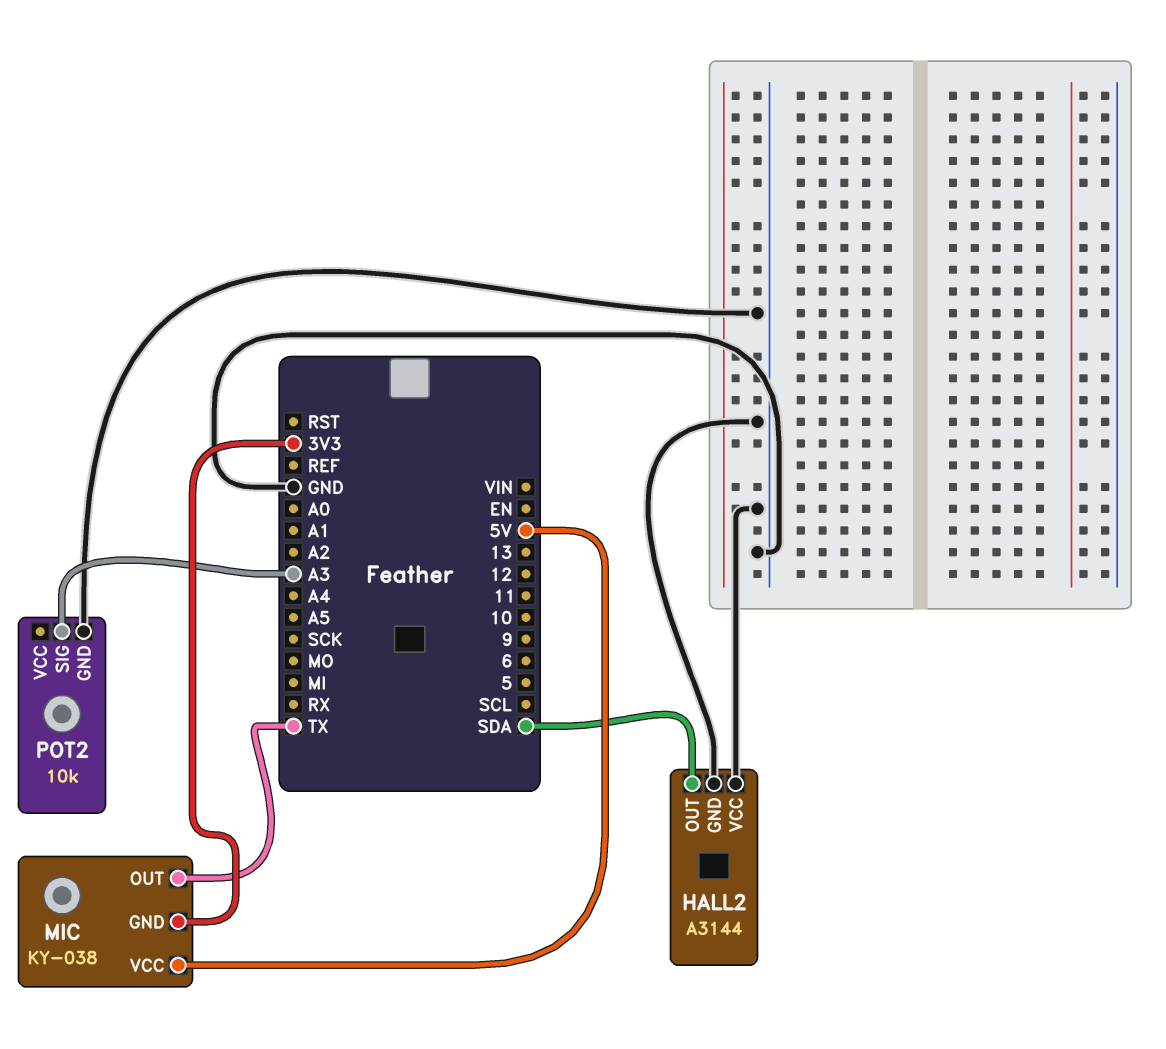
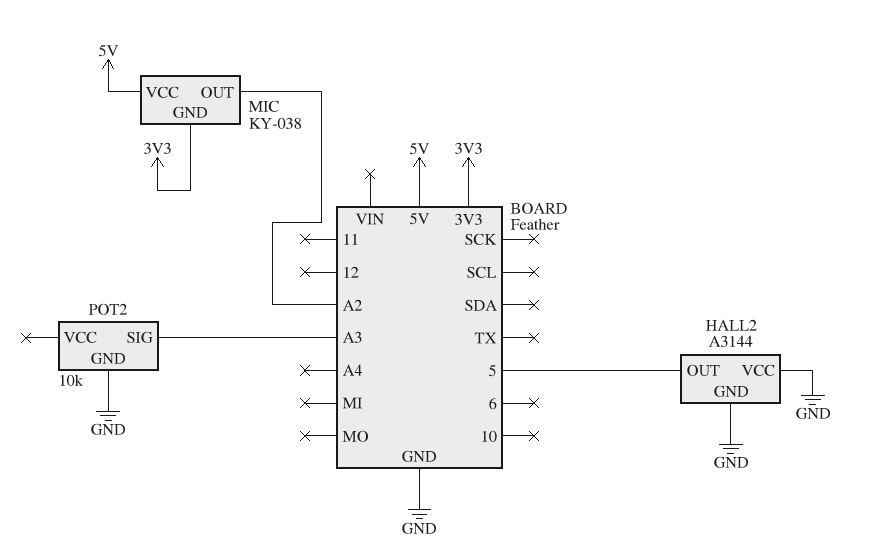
HALL2 pin OUT: SDA -> 5
MIC pin OUT: TX -> A2

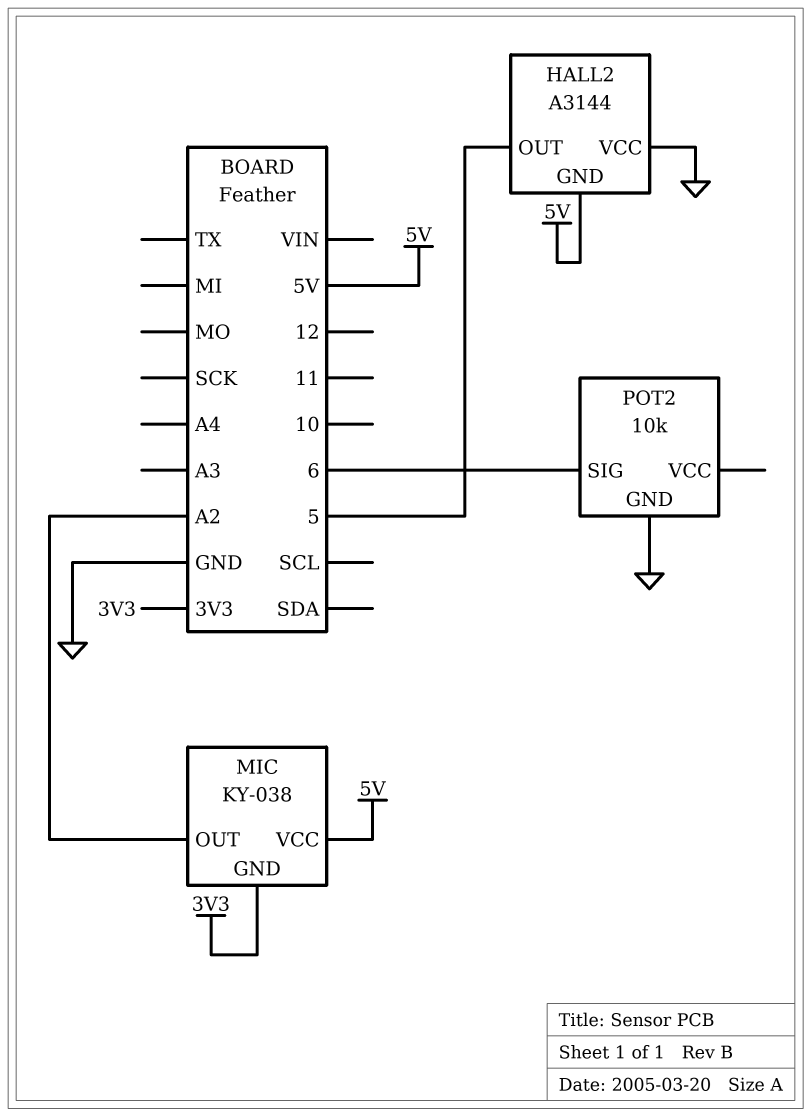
HALL2 pin GND: GND -> 5V
POT2 pin SIG: A3 -> 6

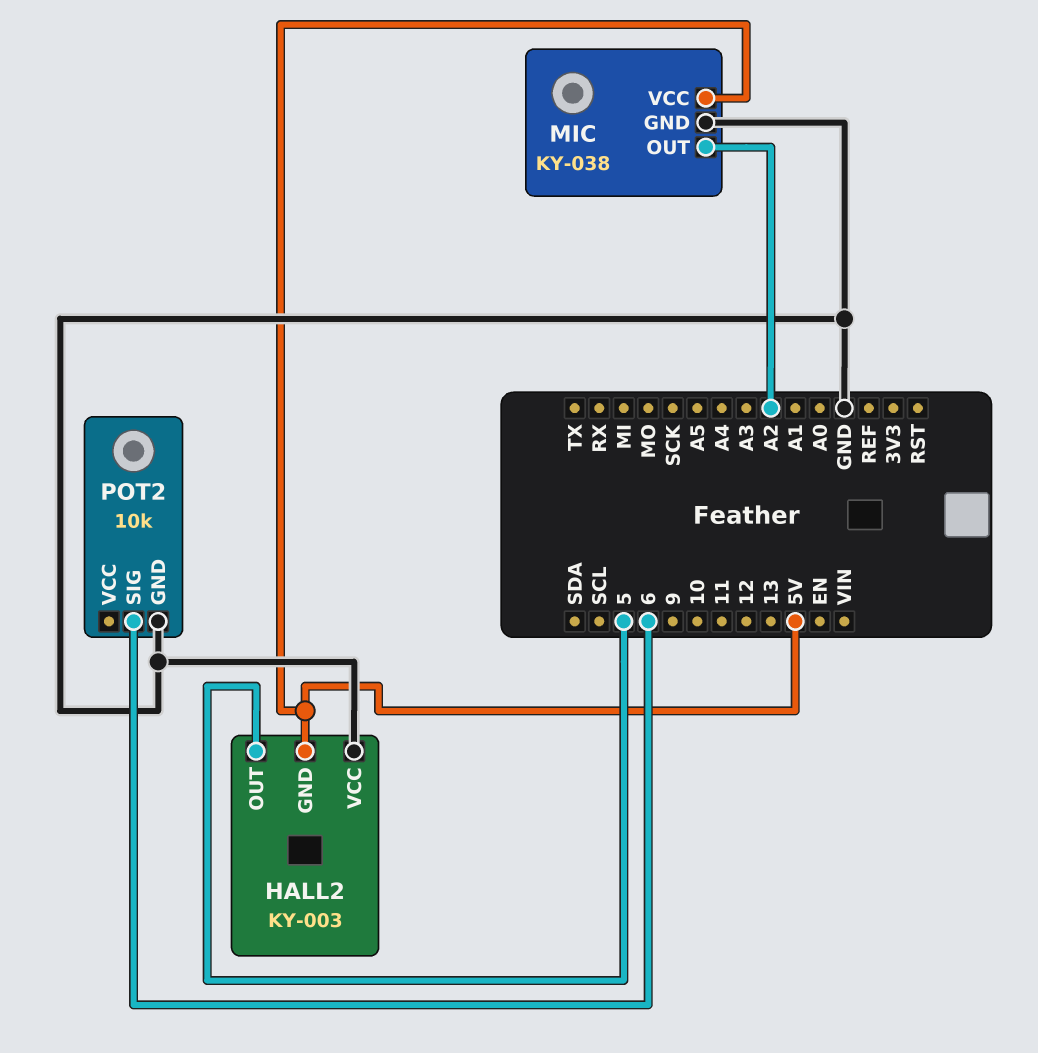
HALL2: A3144 -> KY-003
MIC pin GND: 3V3 -> GND

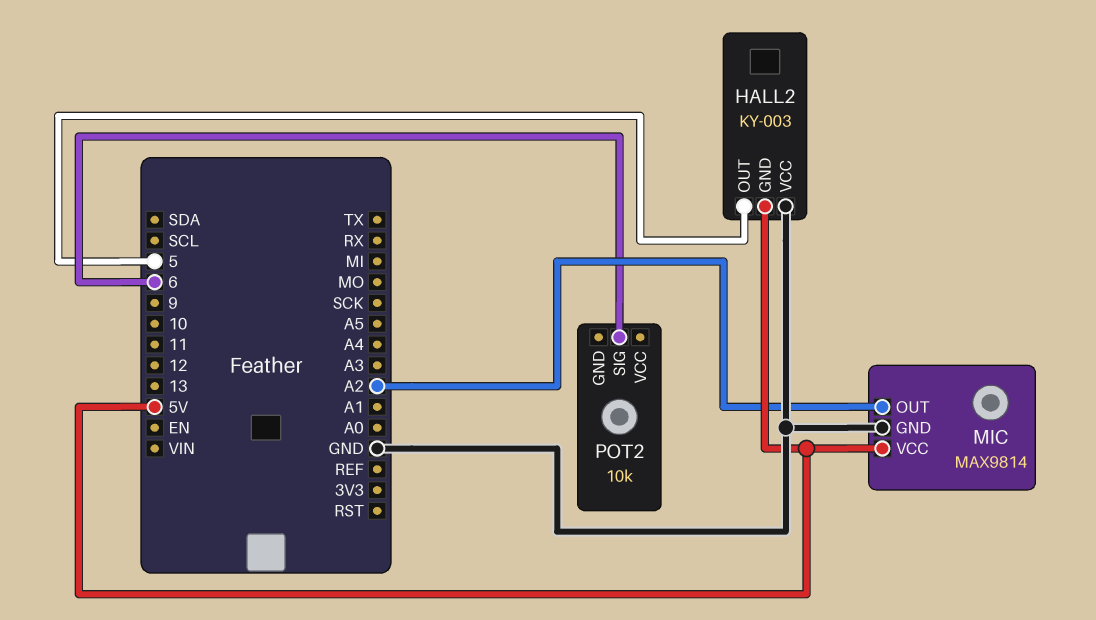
MIC: KY-038 -> MAX9814
POT2 pin GND: GND -> none

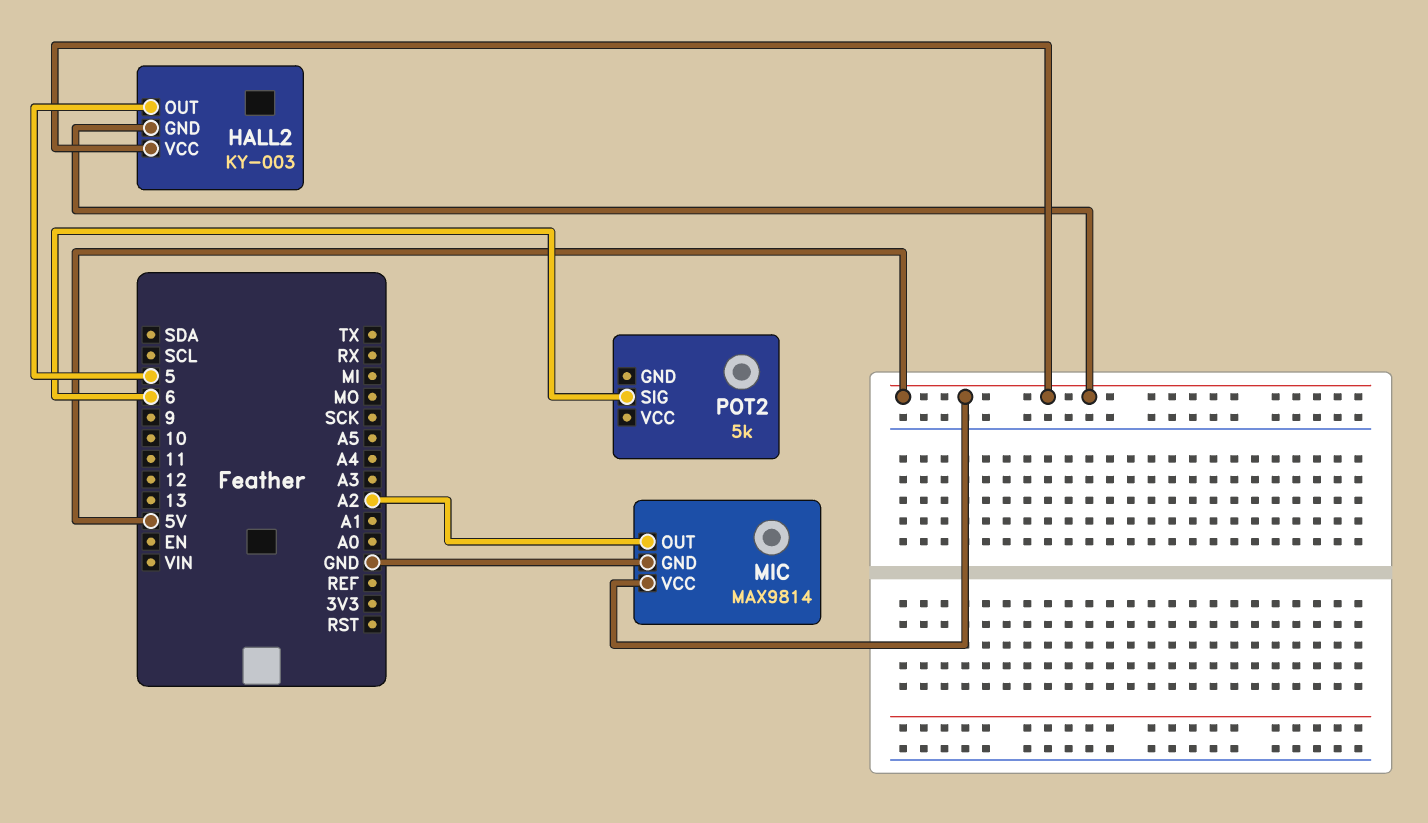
HALL2 pin VCC: GND -> 5V
POT2: 10k -> 5k

